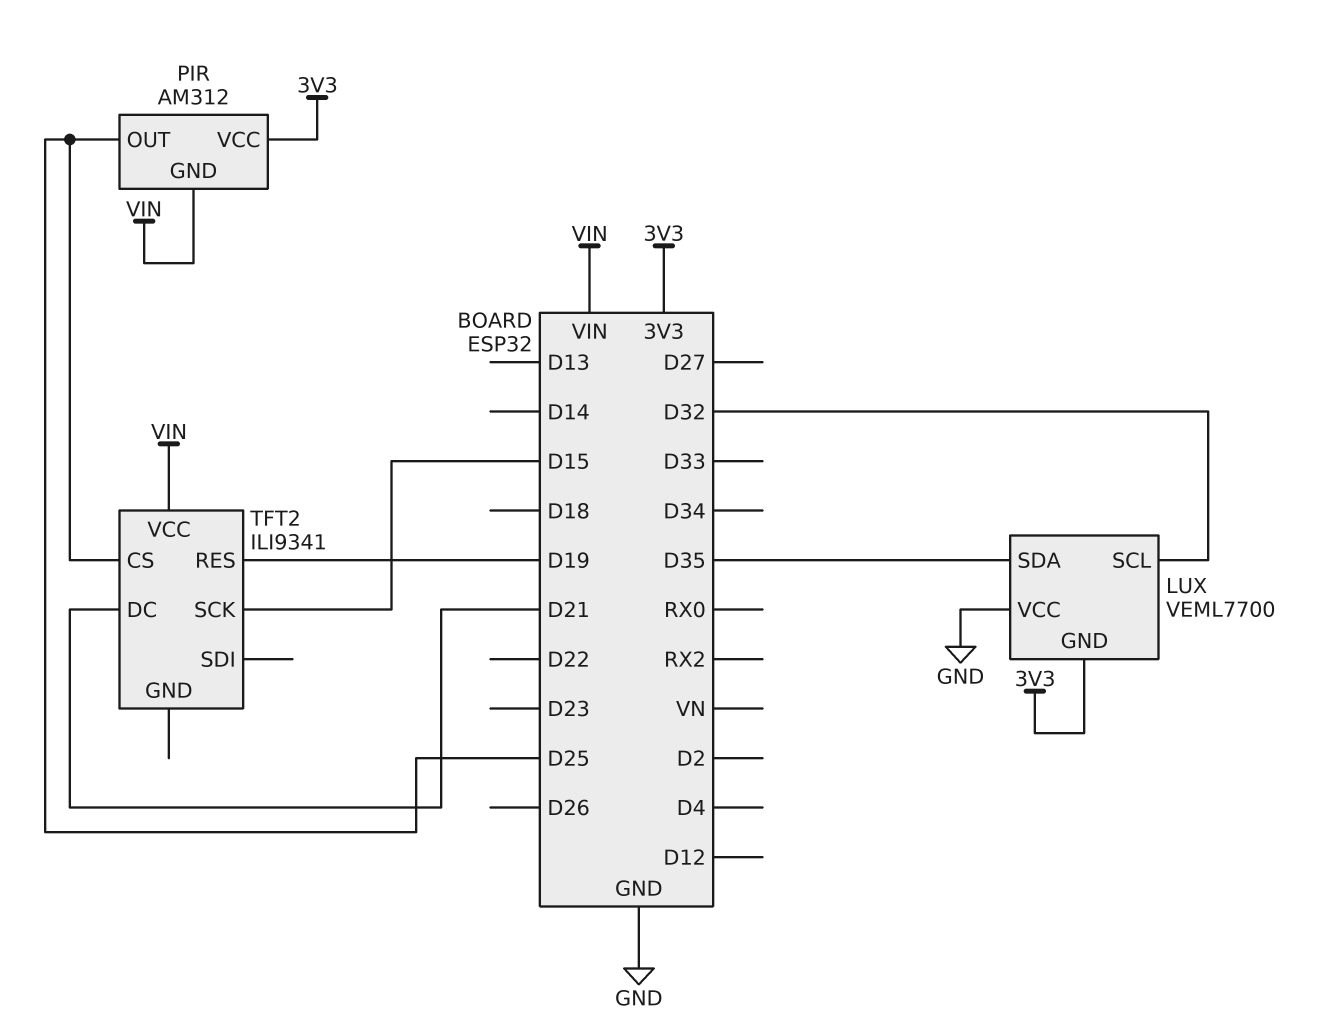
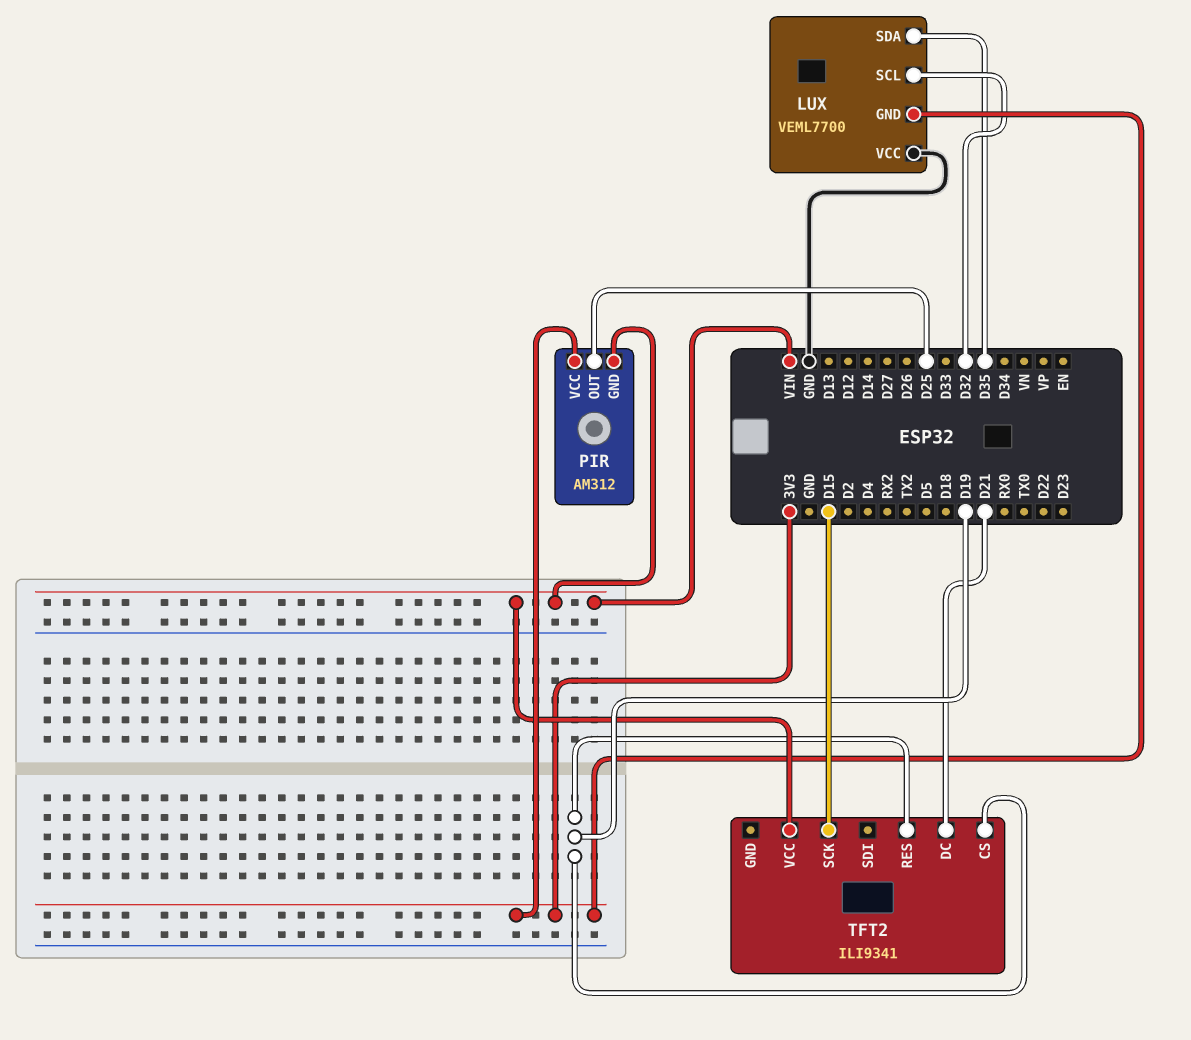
TFT2 pin CS: D25 -> D19

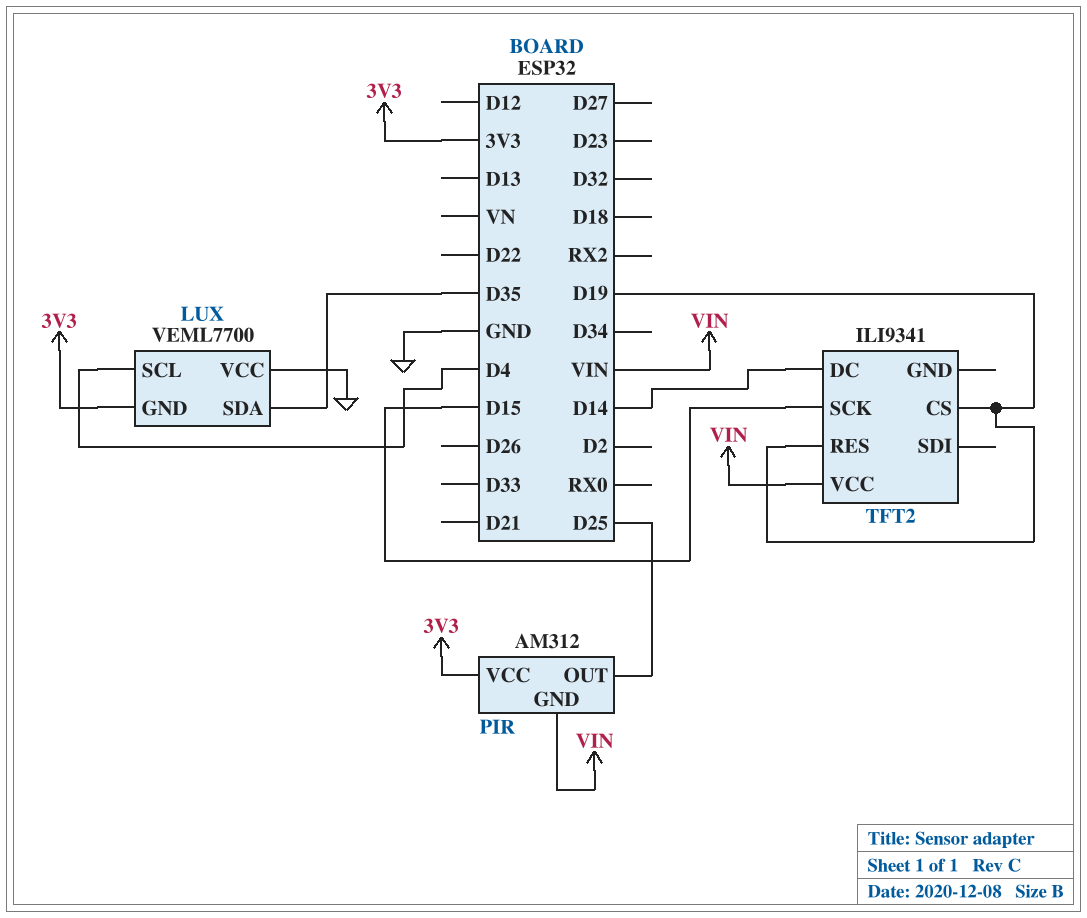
LUX pin SCL: D32 -> D4
TFT2 pin DC: D21 -> D14

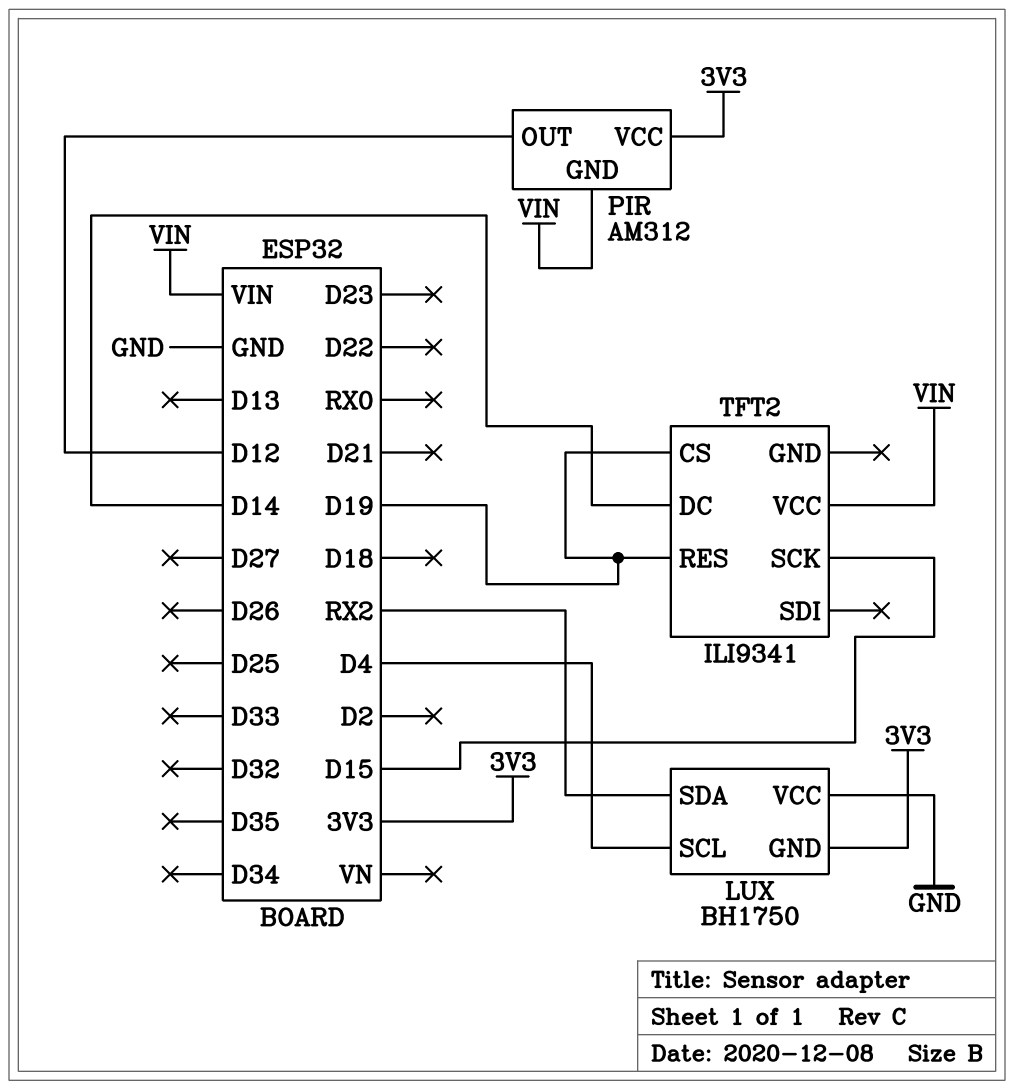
LUX: VEML7700 -> BH1750
LUX pin SDA: D35 -> RX2
PIR pin OUT: D25 -> D12

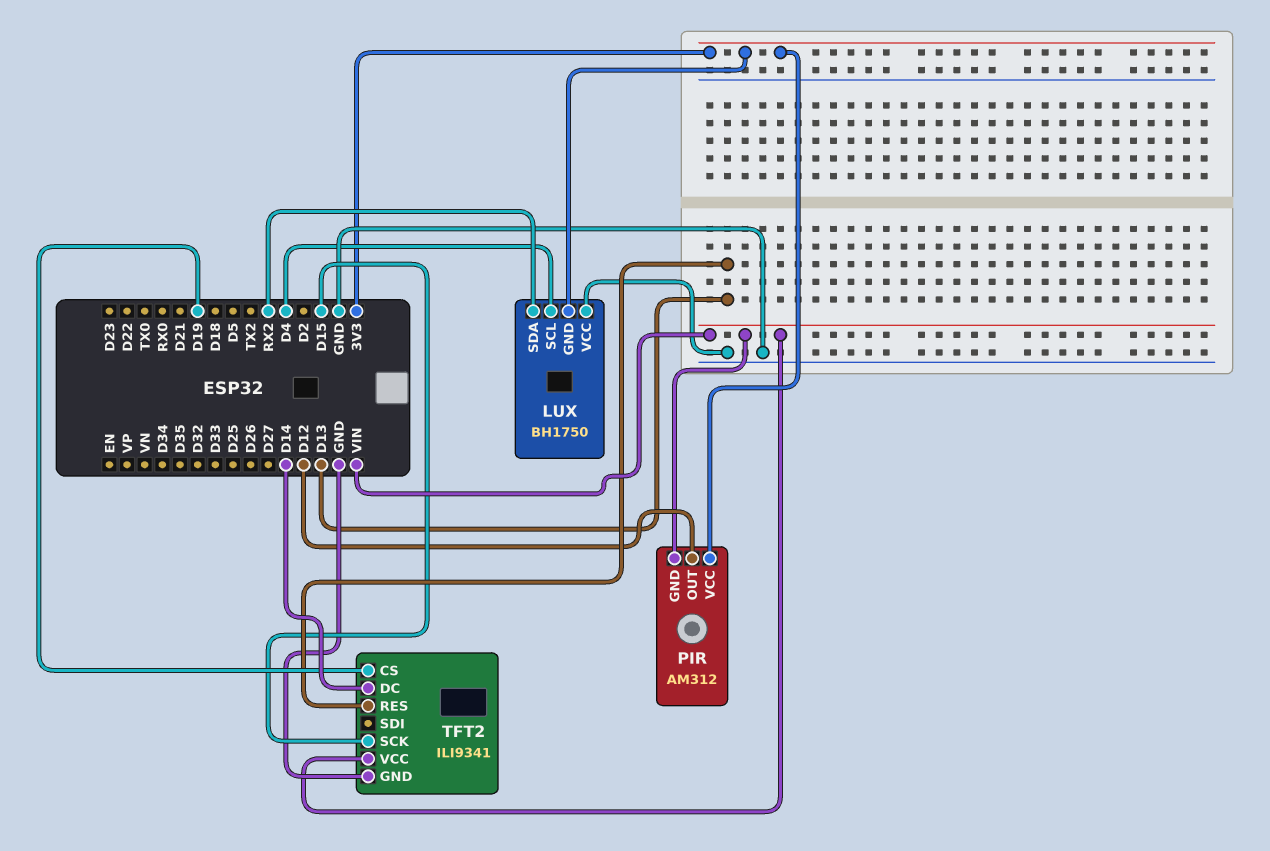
TFT2 pin GND: none -> GND
TFT2 pin RES: D19 -> D13

